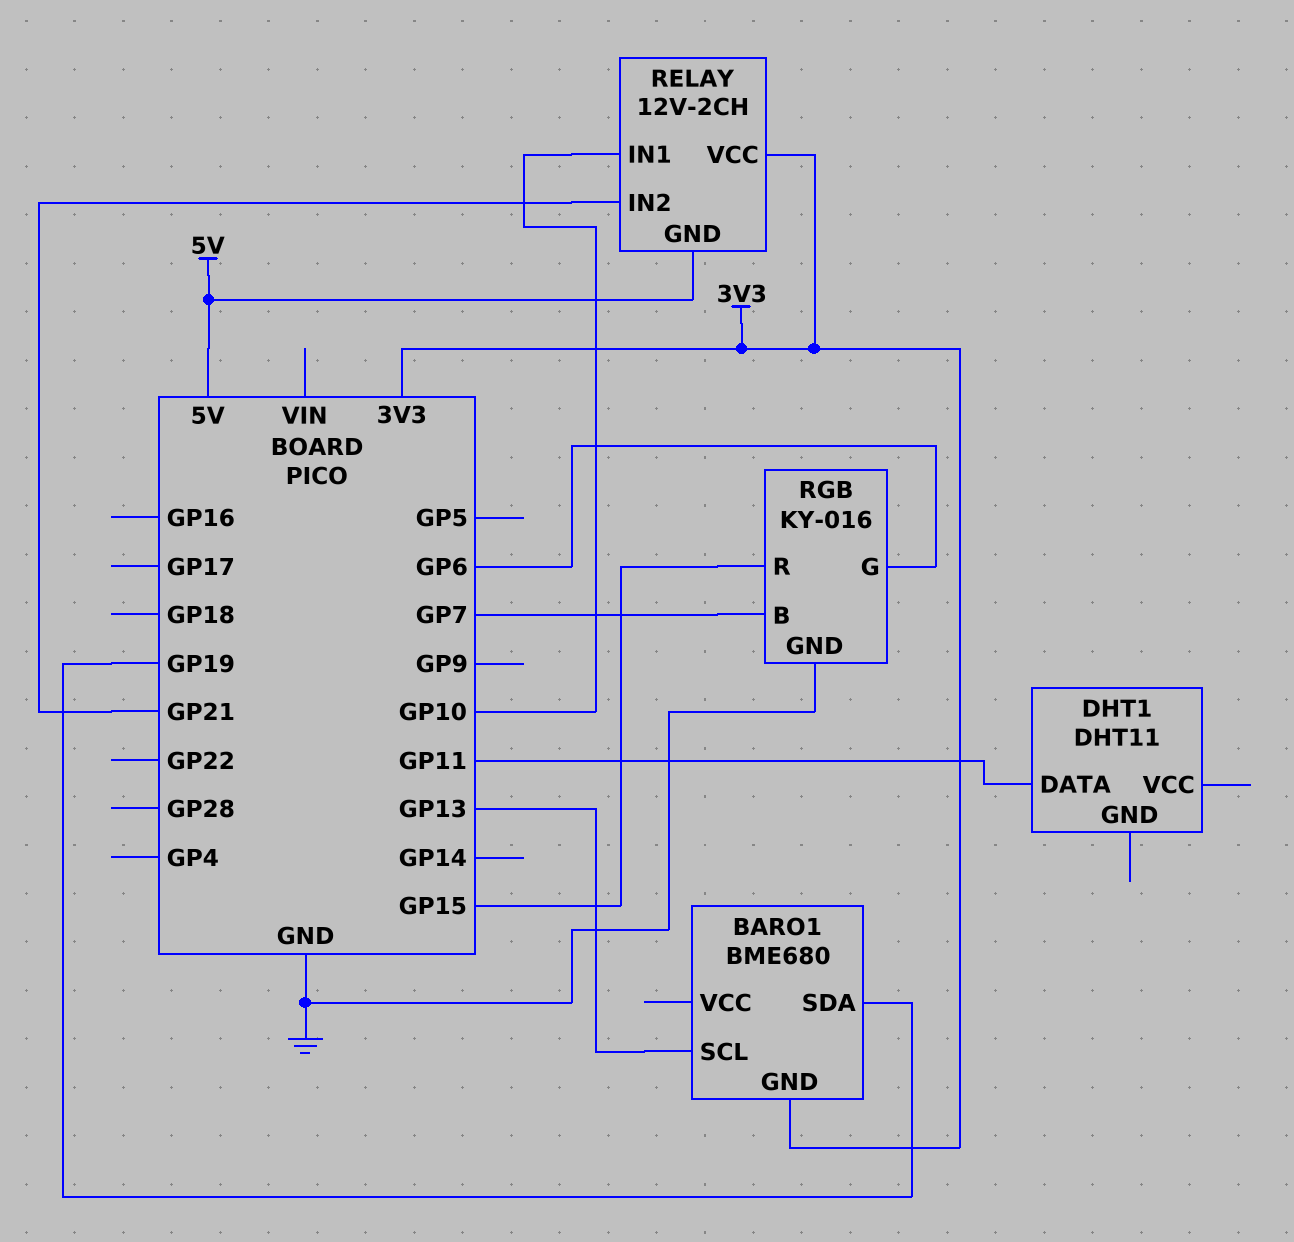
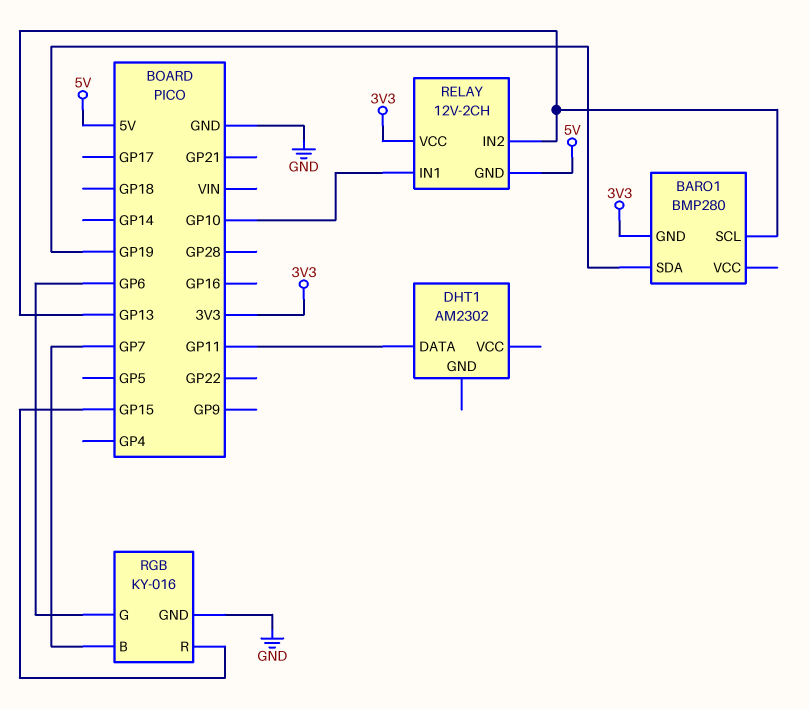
BARO1: BME680 -> BMP280
DHT1: DHT11 -> AM2302
RELAY pin IN2: GP21 -> GP13

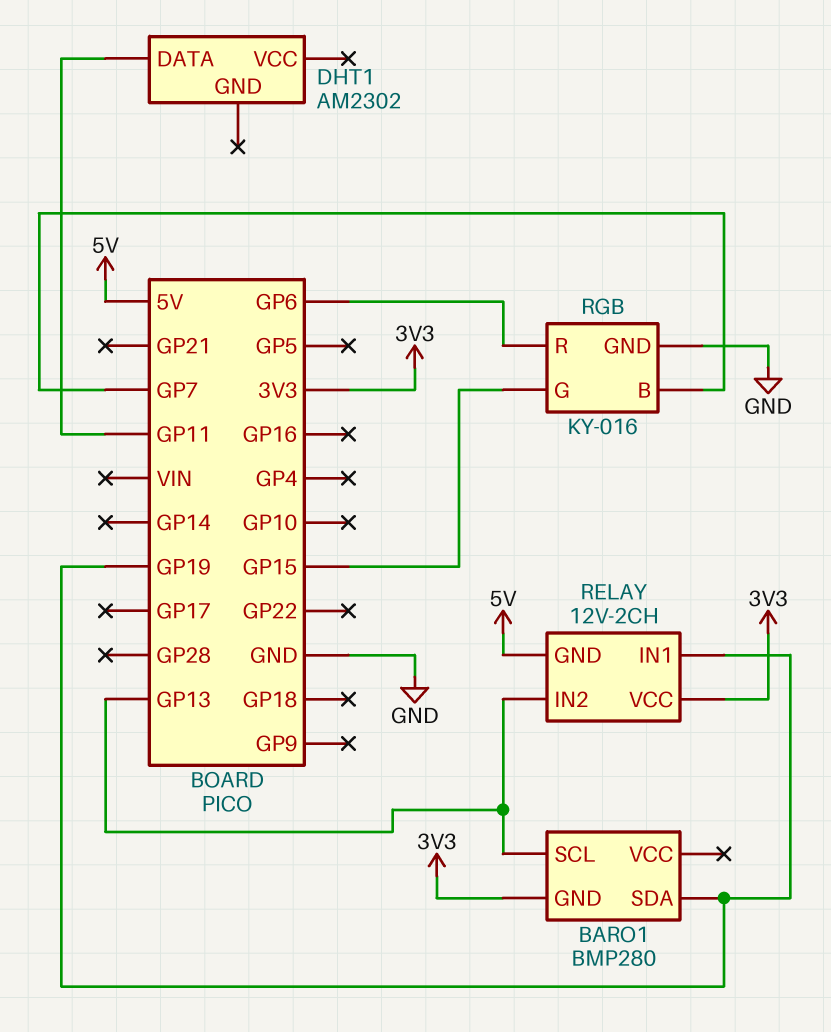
RELAY pin IN1: GP10 -> GP19
RGB pin G: GP6 -> GP15
RGB pin R: GP15 -> GP6

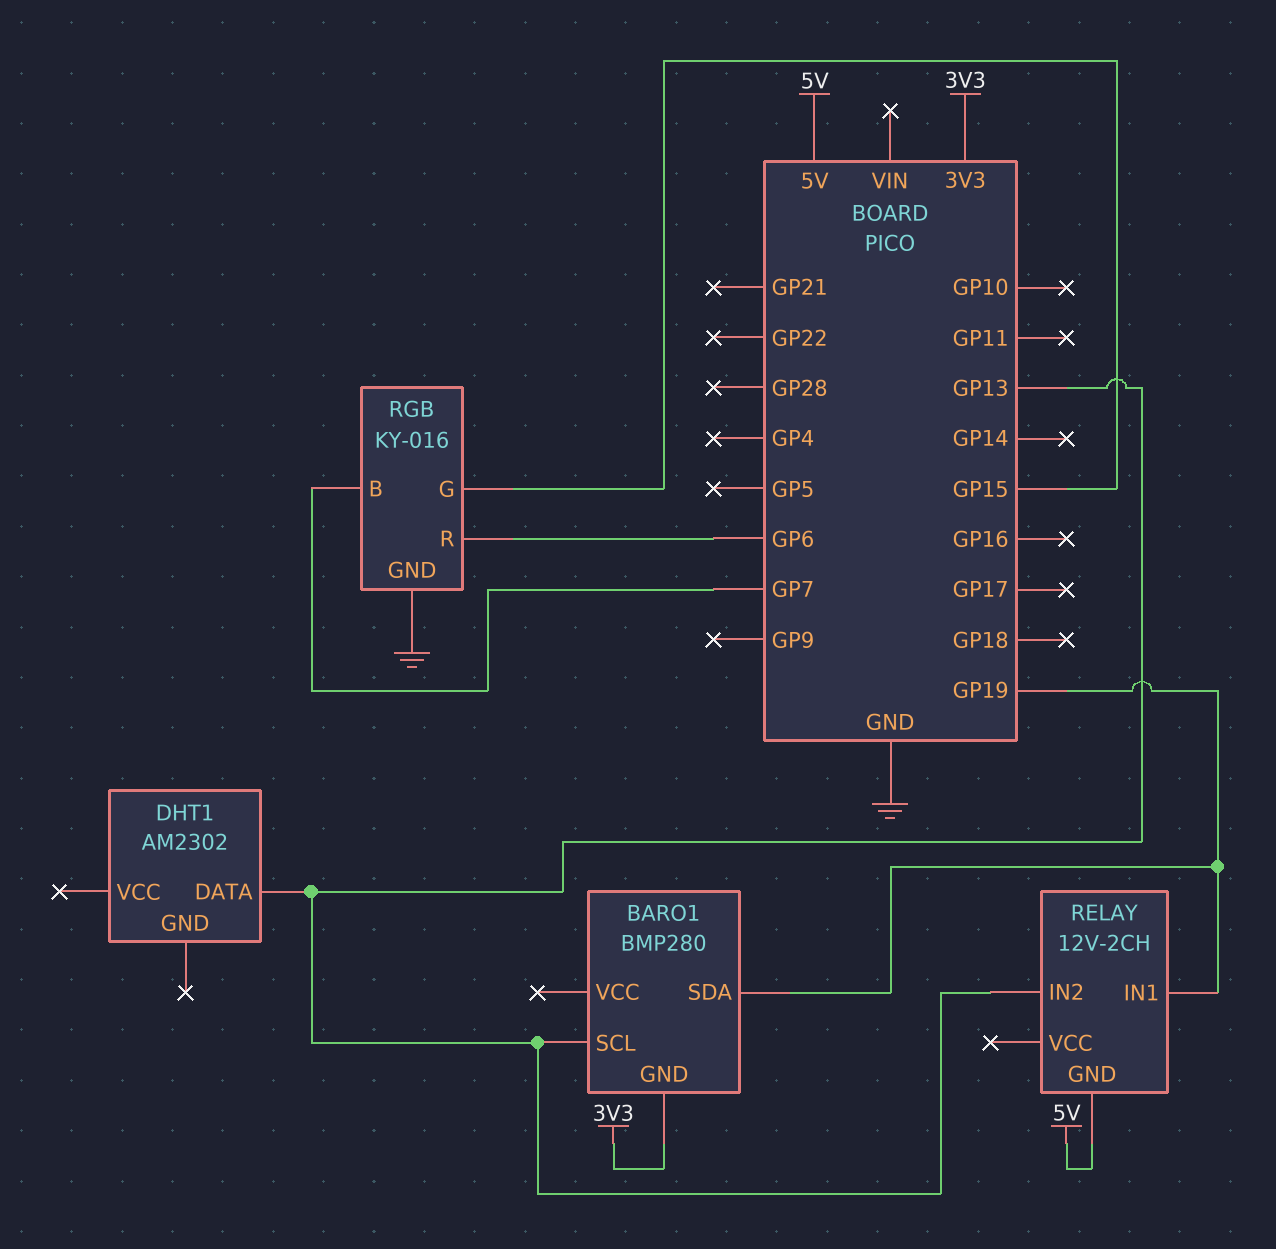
DHT1 pin DATA: GP11 -> GP13
RELAY pin VCC: 3V3 -> none

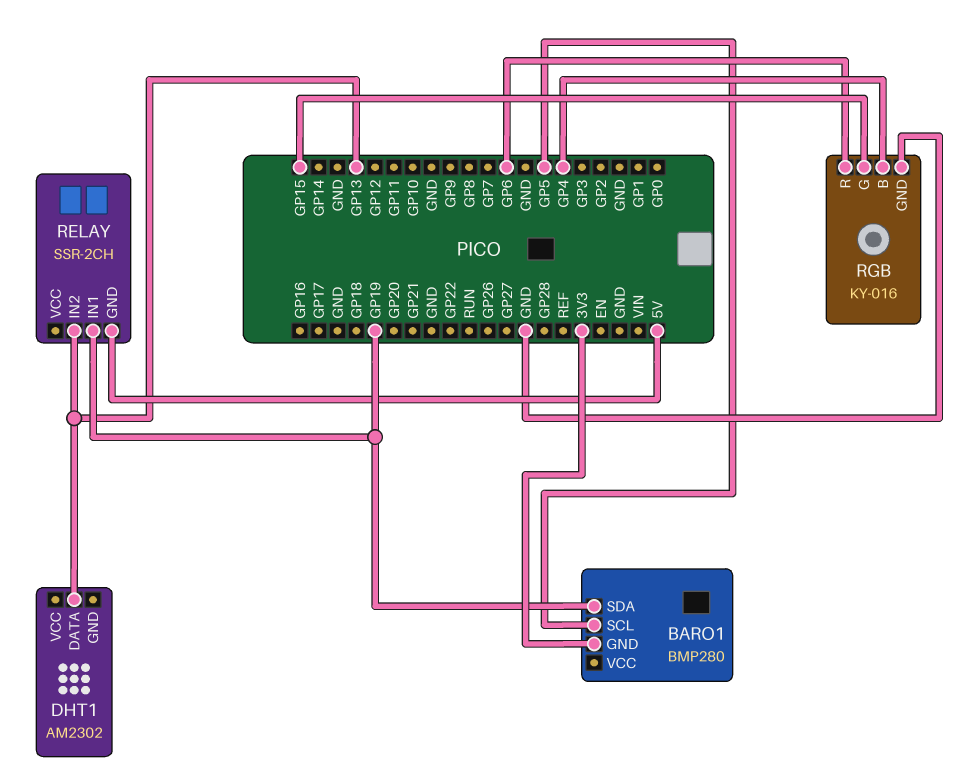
BARO1 pin SCL: GP13 -> GP5
RELAY: 12V-2CH -> SSR-2CH
RGB pin B: GP7 -> GP4

